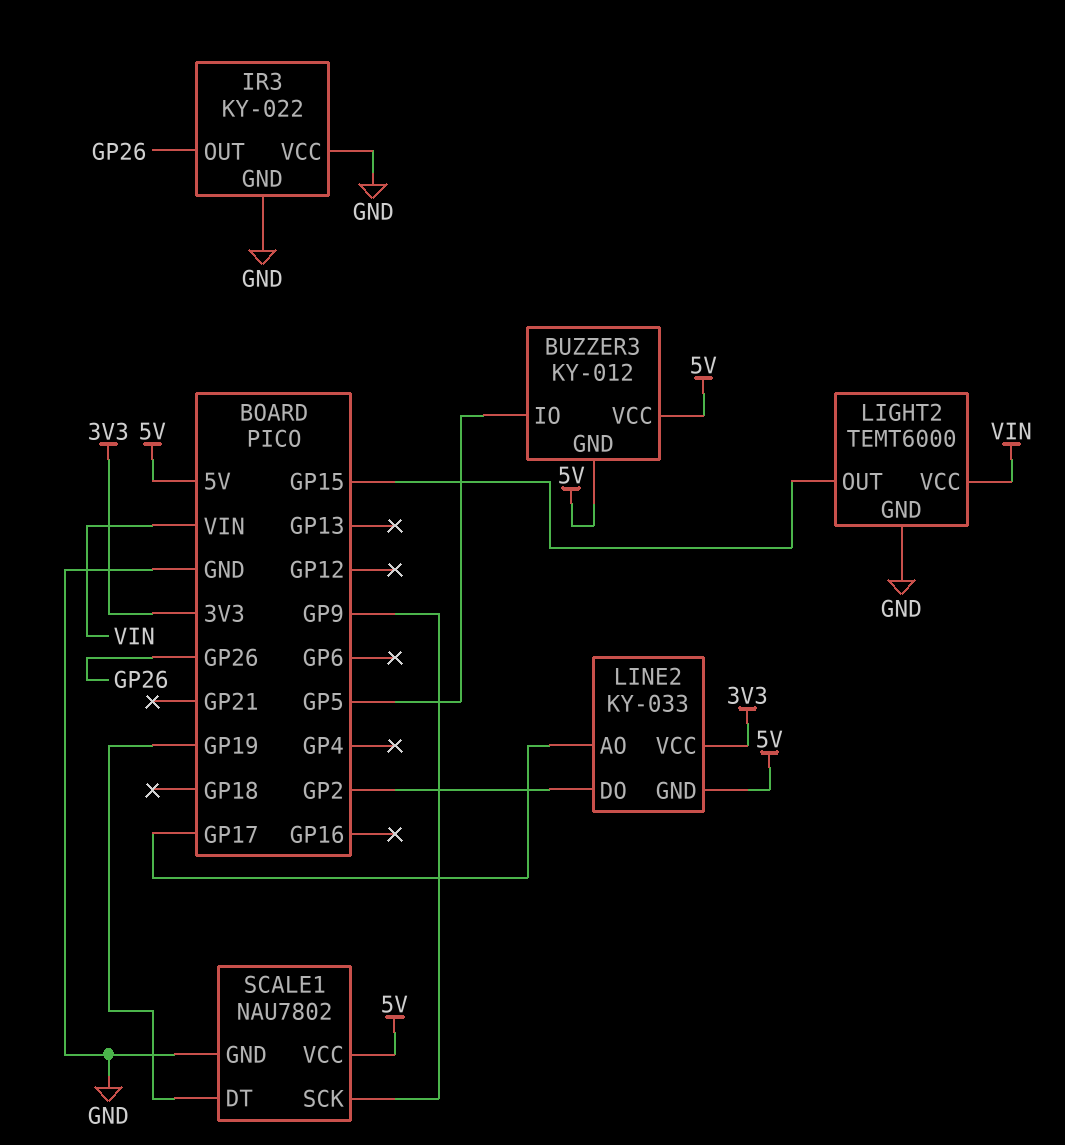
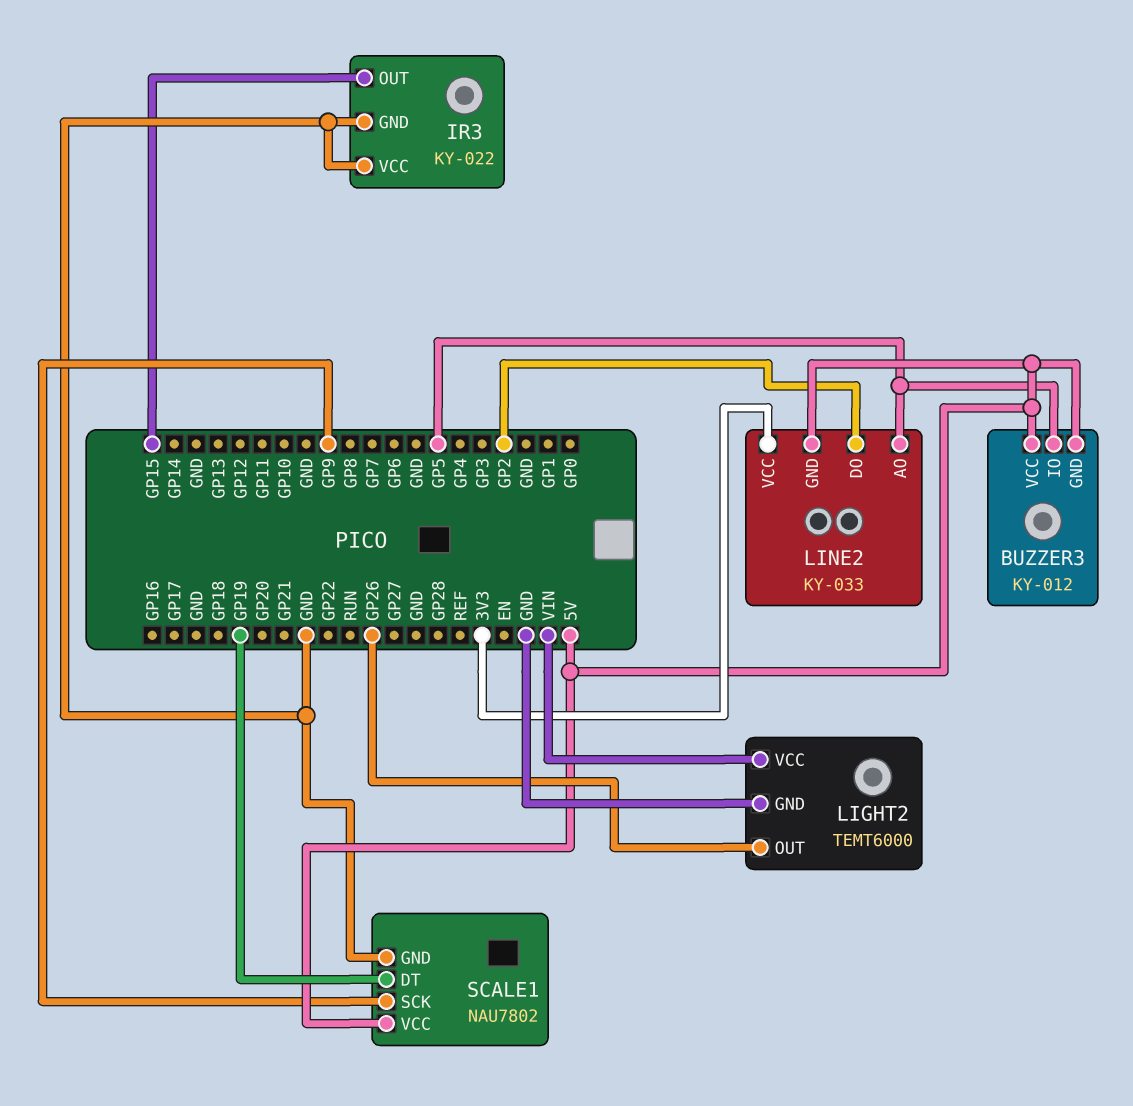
IR3 pin OUT: GP26 -> GP15
LIGHT2 pin OUT: GP15 -> GP26
LINE2 pin AO: GP17 -> GP5

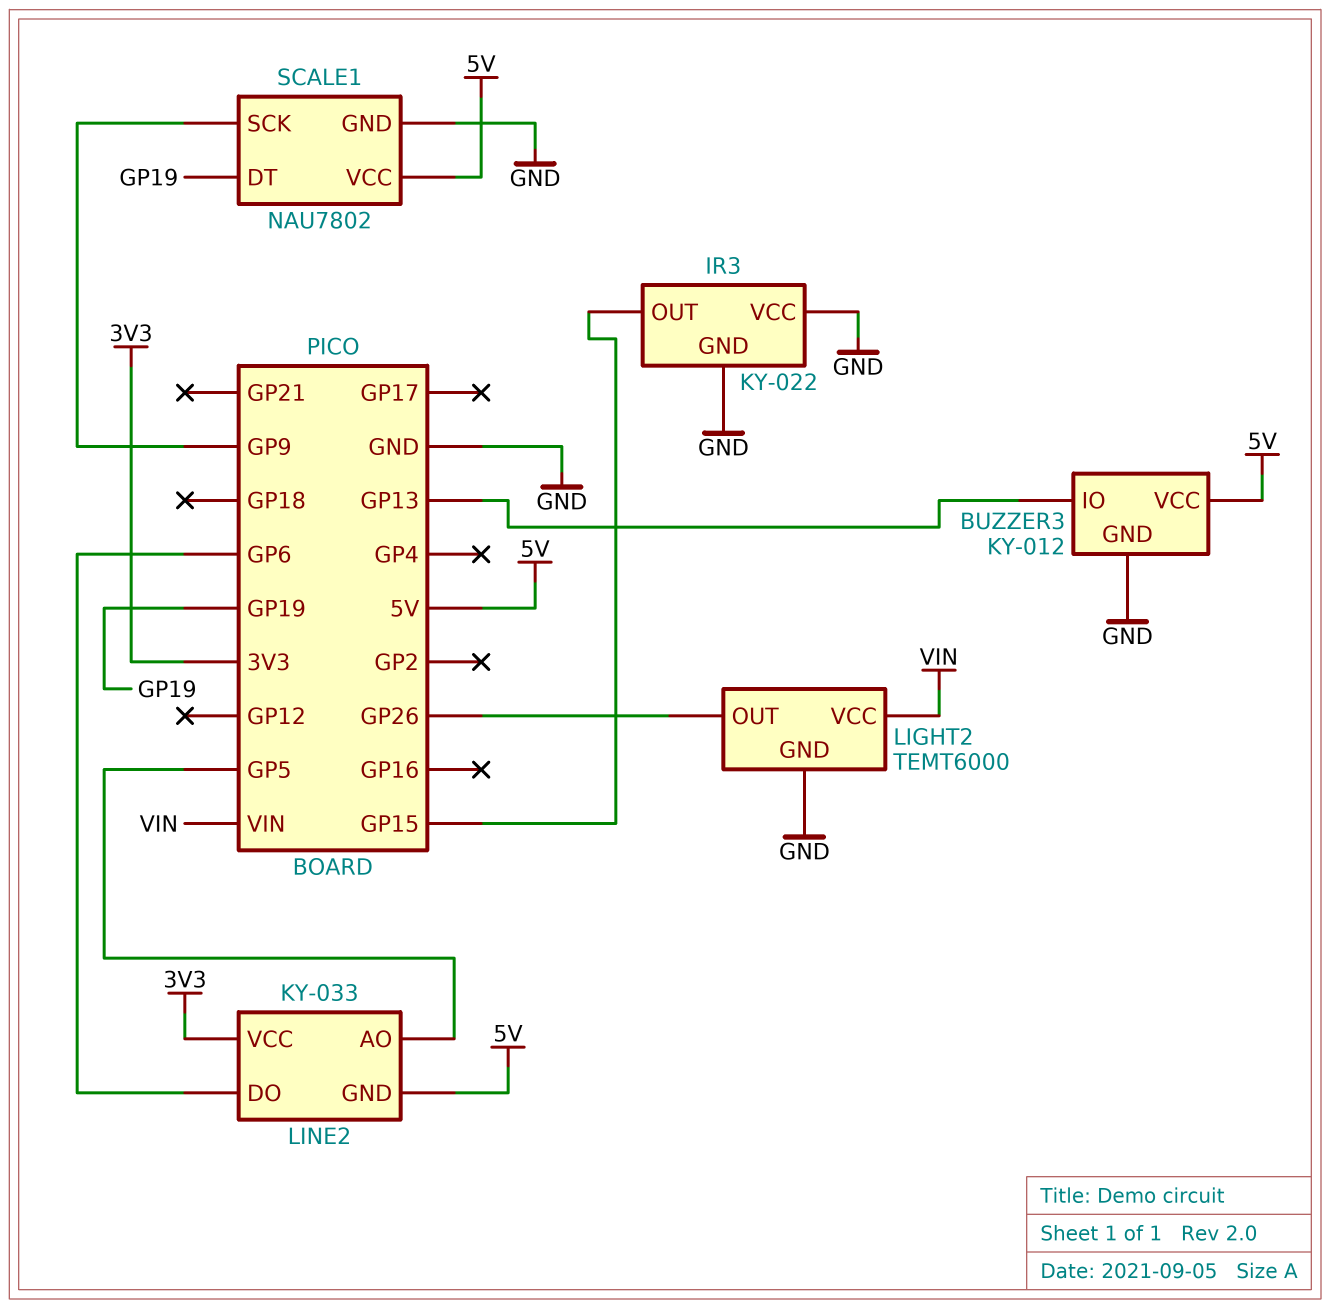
BUZZER3 pin GND: 5V -> GND
BUZZER3 pin IO: GP5 -> GP13
LINE2 pin DO: GP2 -> GP6

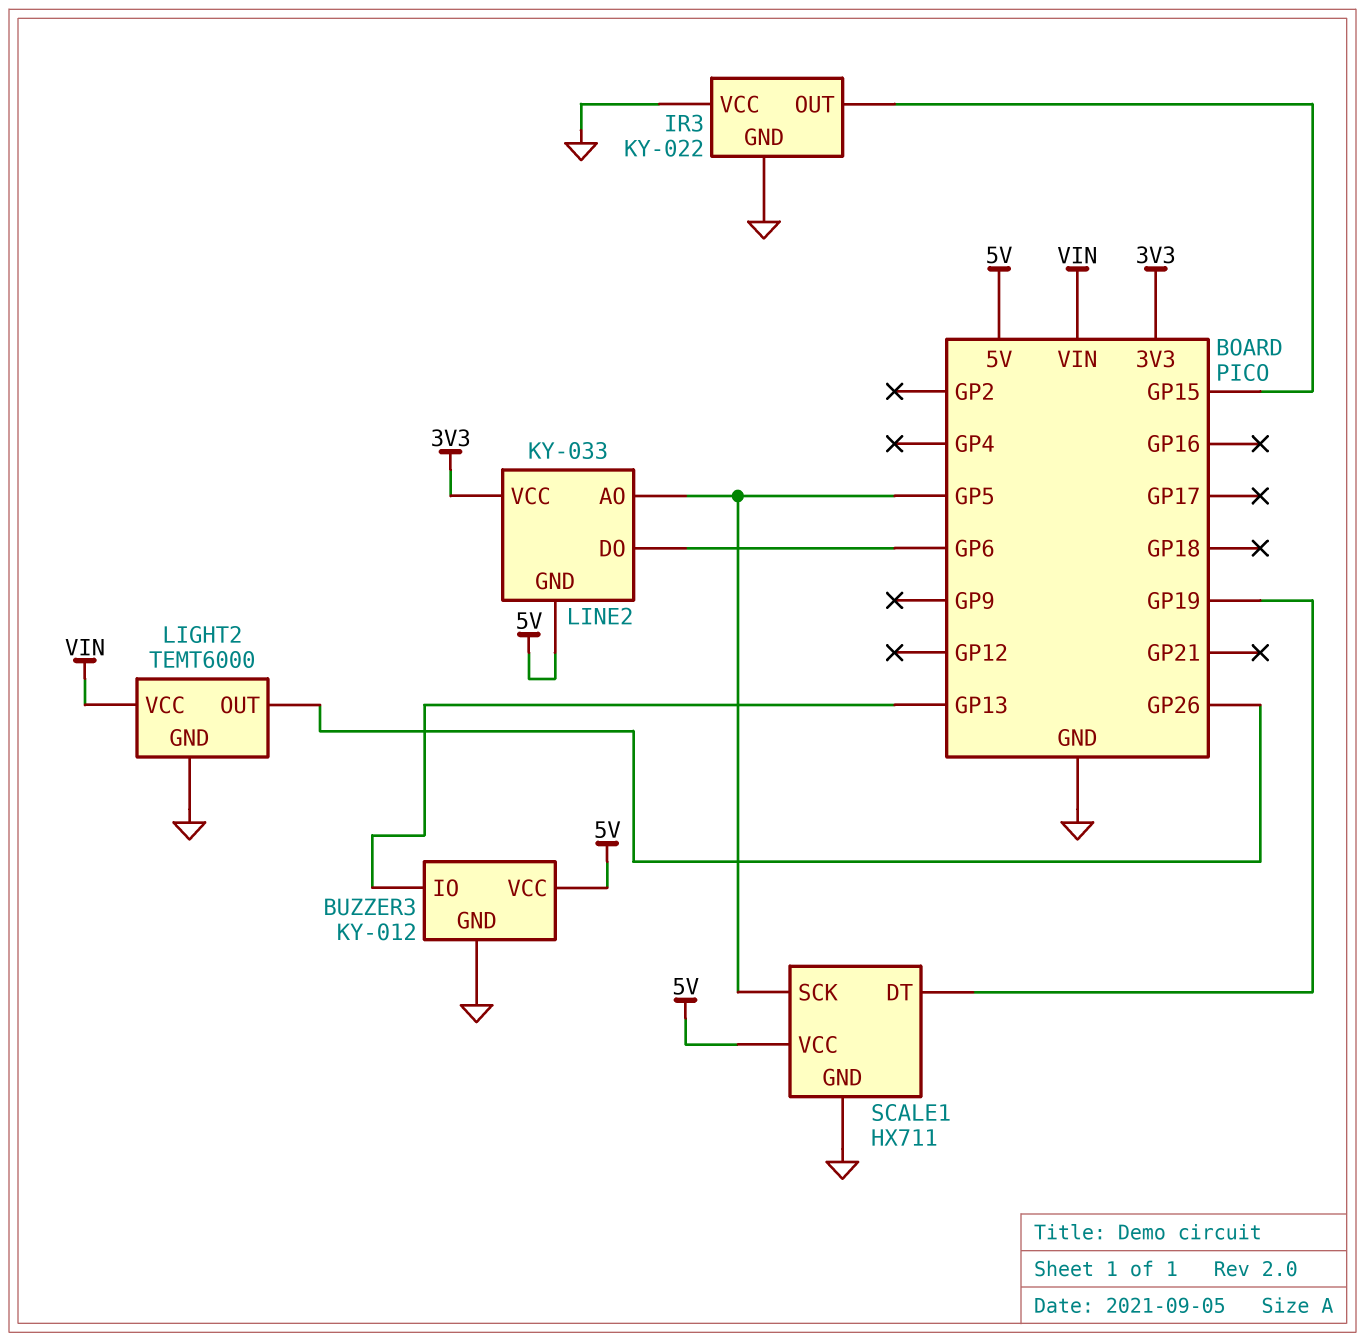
SCALE1: NAU7802 -> HX711
SCALE1 pin SCK: GP9 -> GP5

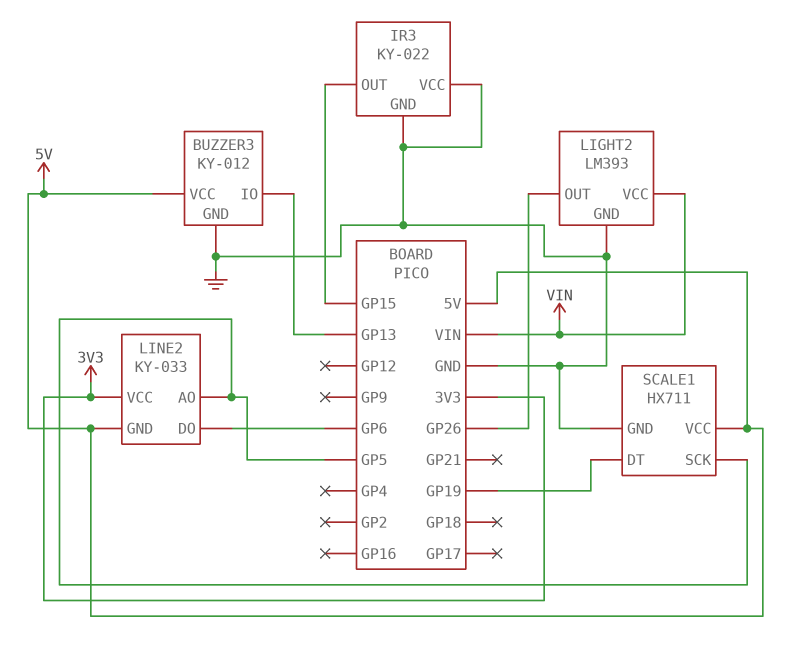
LIGHT2: TEMT6000 -> LM393

